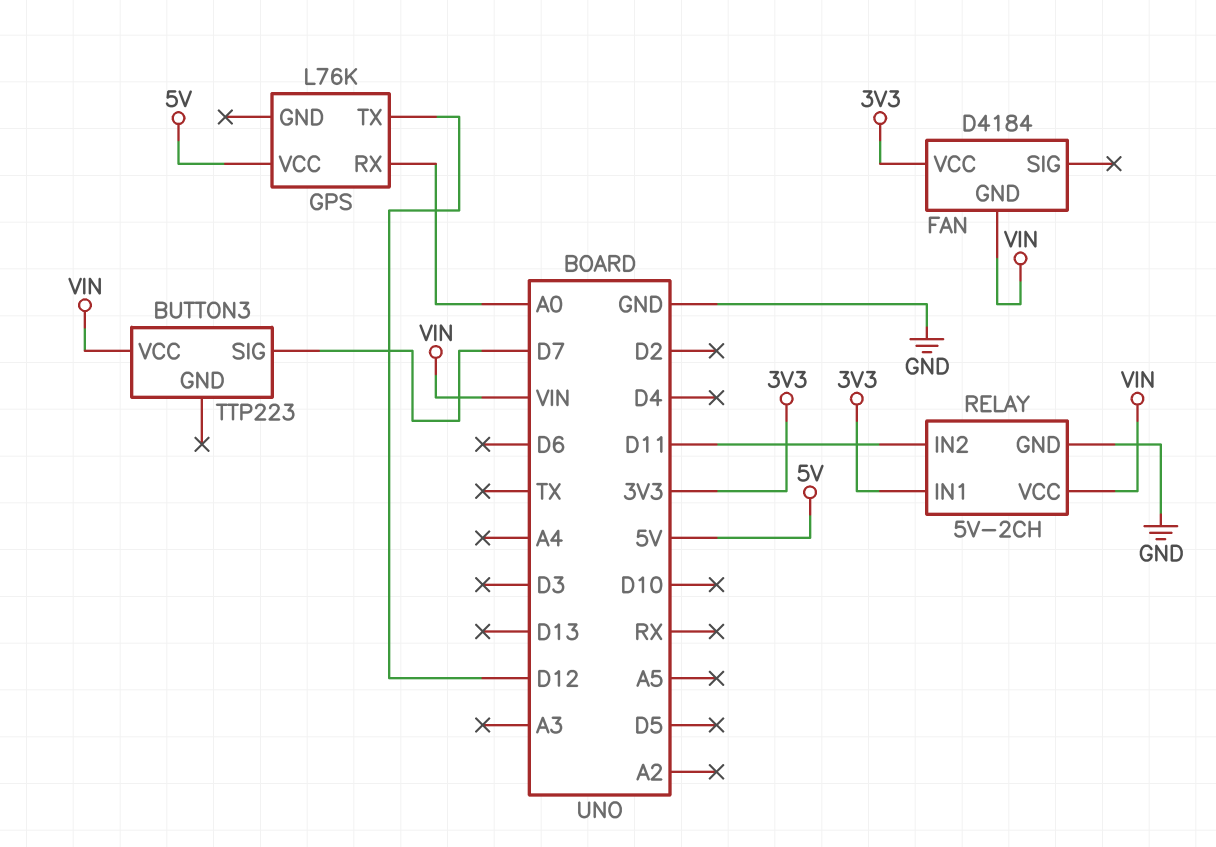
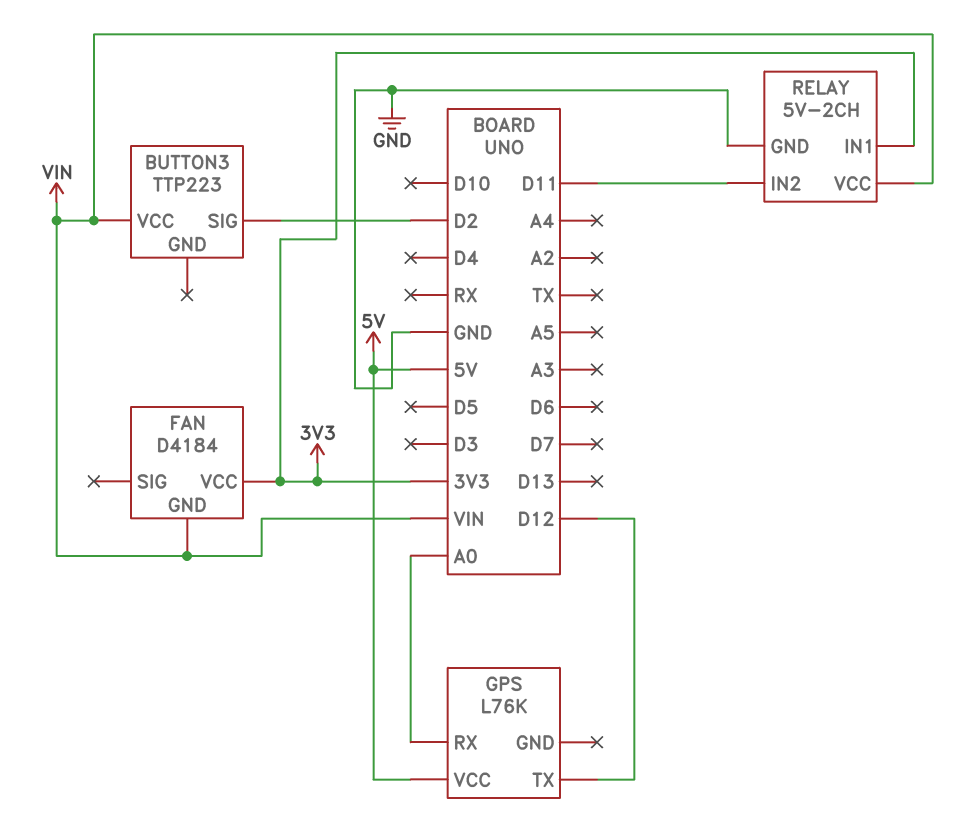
BUTTON3 pin SIG: D7 -> D2

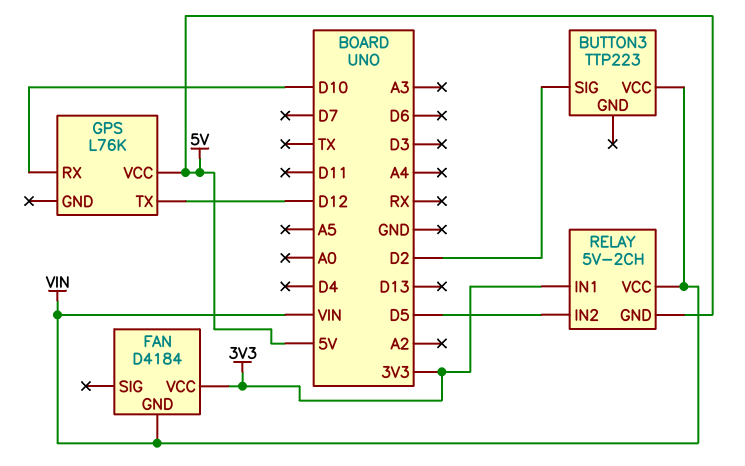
GPS pin RX: A0 -> D10
RELAY pin GND: GND -> 5V
RELAY pin IN2: D11 -> D5

